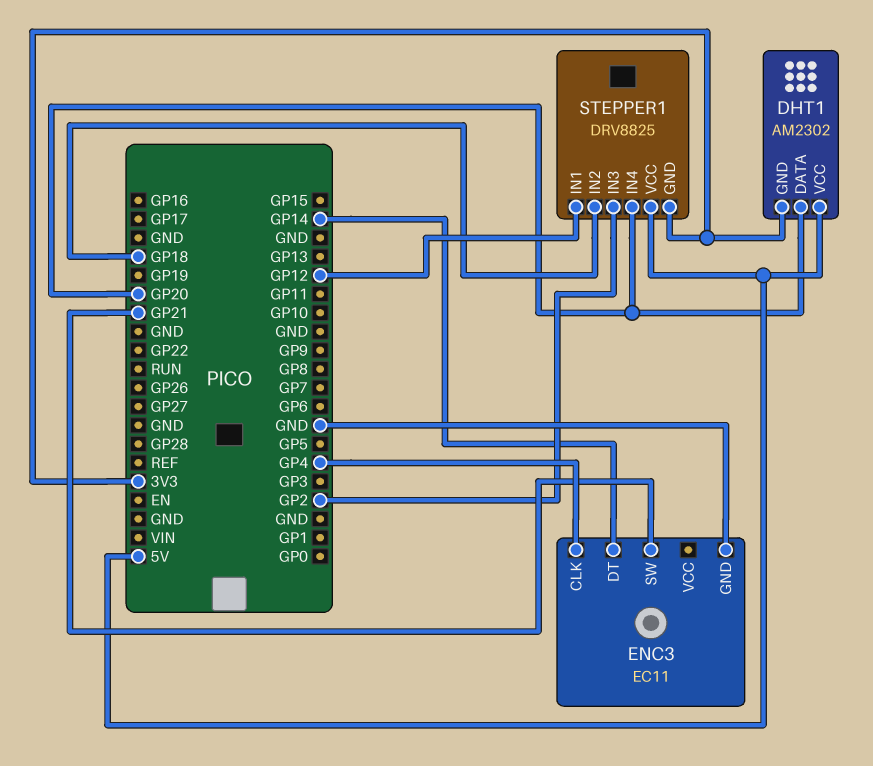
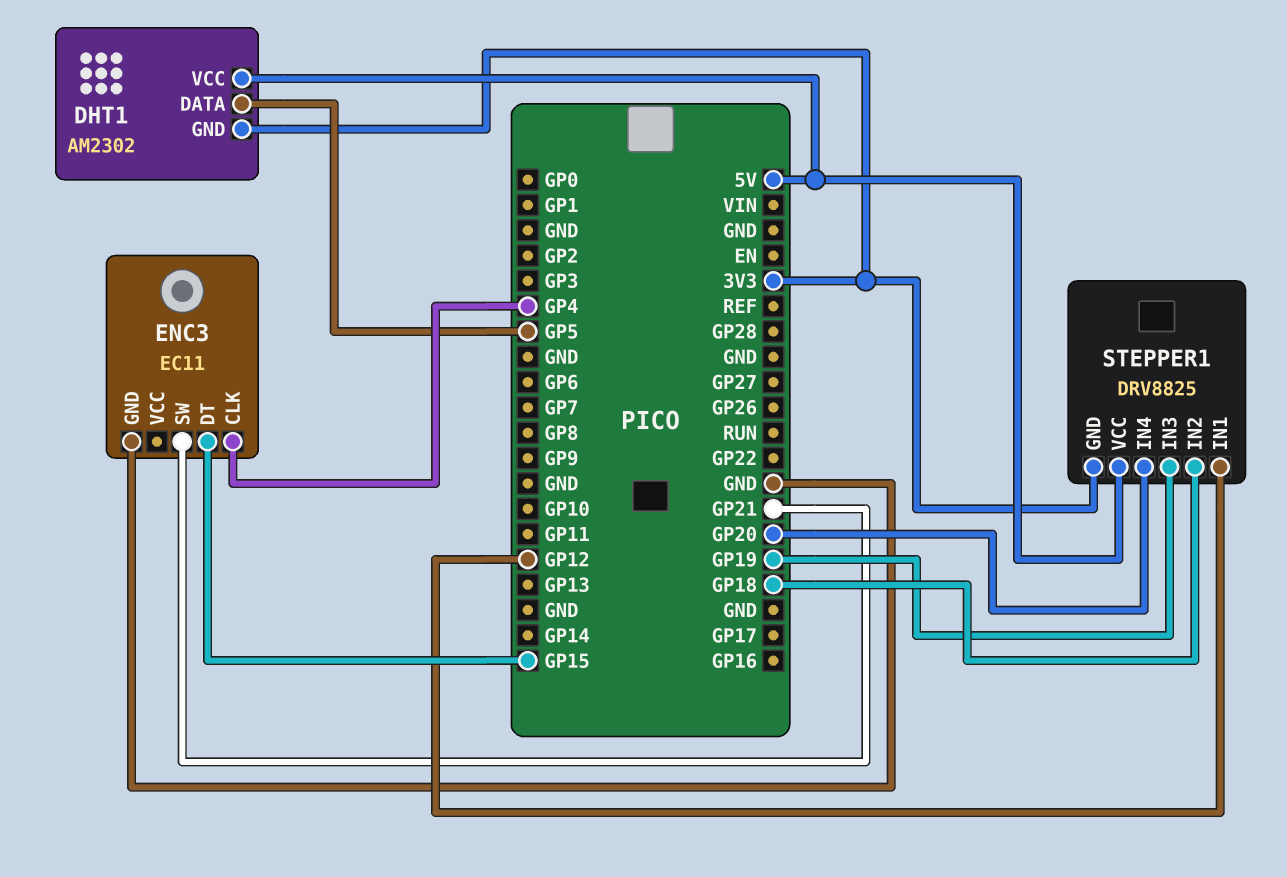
DHT1 pin DATA: GP20 -> GP5
ENC3 pin DT: GP14 -> GP15
STEPPER1 pin IN3: GP2 -> GP19

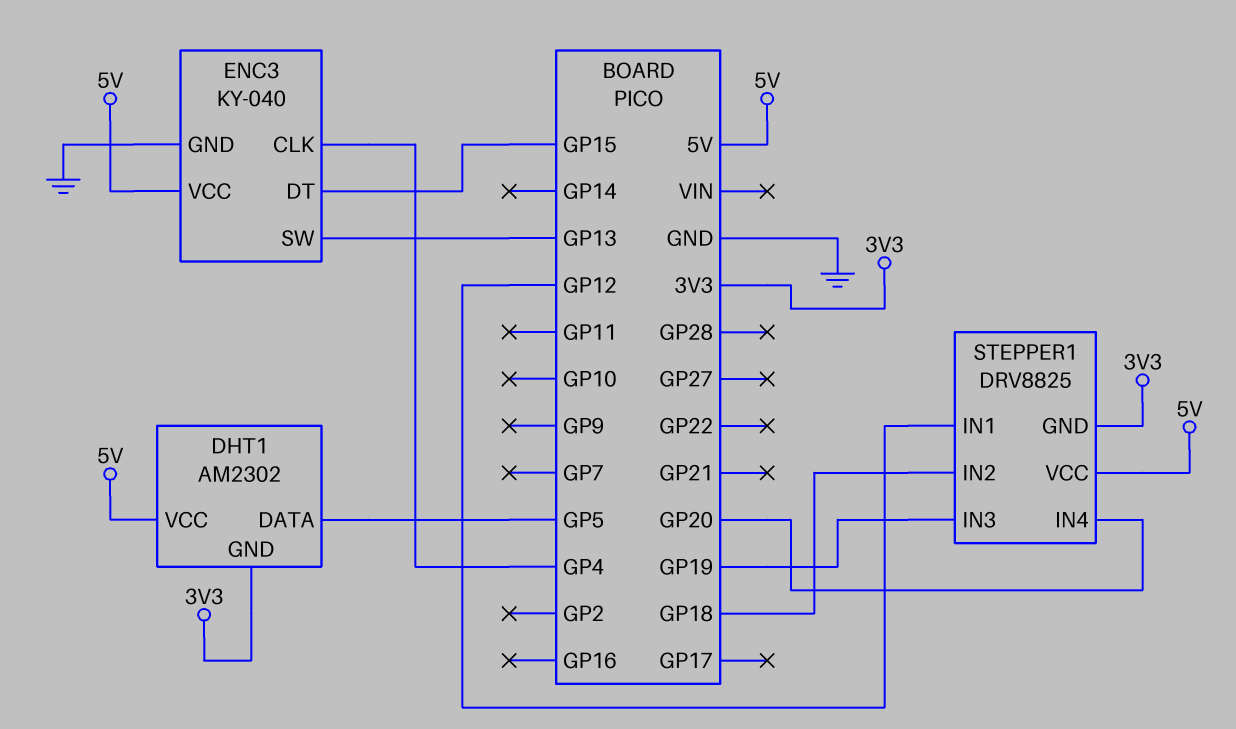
ENC3: EC11 -> KY-040
ENC3 pin SW: GP21 -> GP13
ENC3 pin VCC: none -> 5V

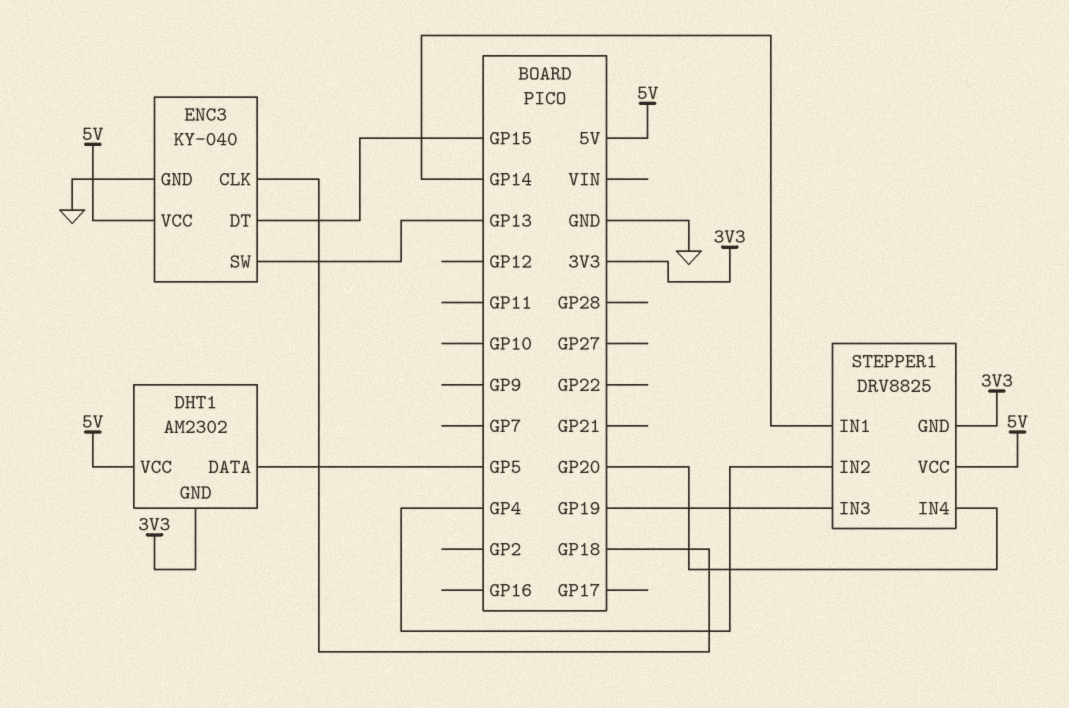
ENC3 pin CLK: GP4 -> GP18
STEPPER1 pin IN1: GP12 -> GP14
STEPPER1 pin IN2: GP18 -> GP4

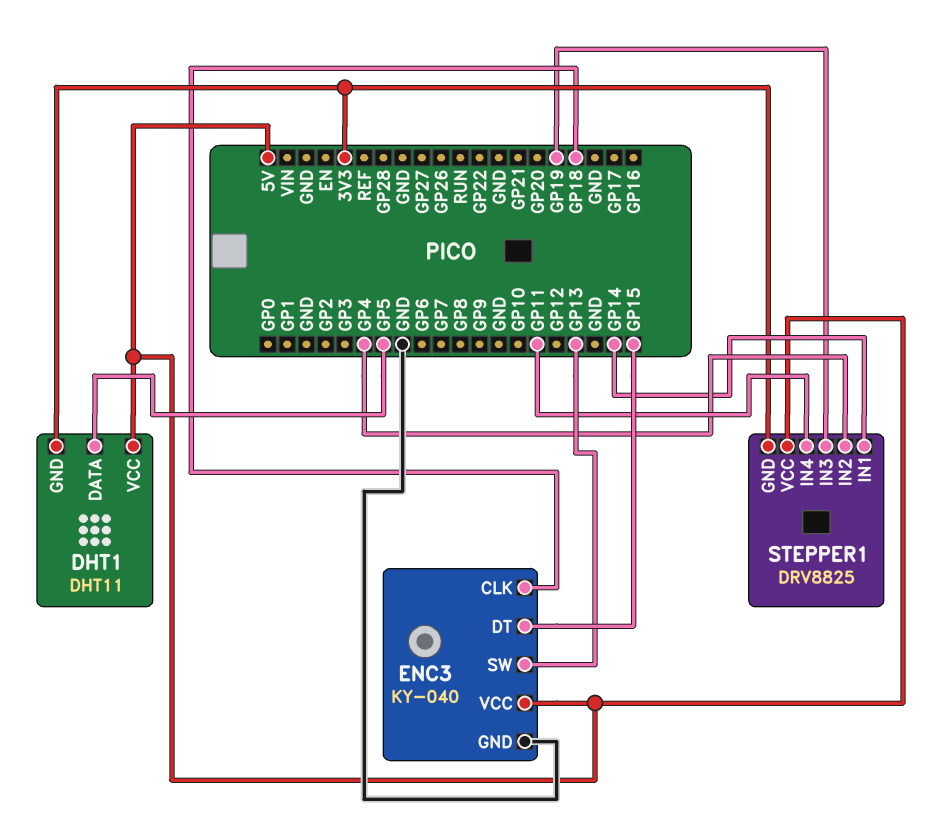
DHT1: AM2302 -> DHT11
STEPPER1 pin IN4: GP20 -> GP11

